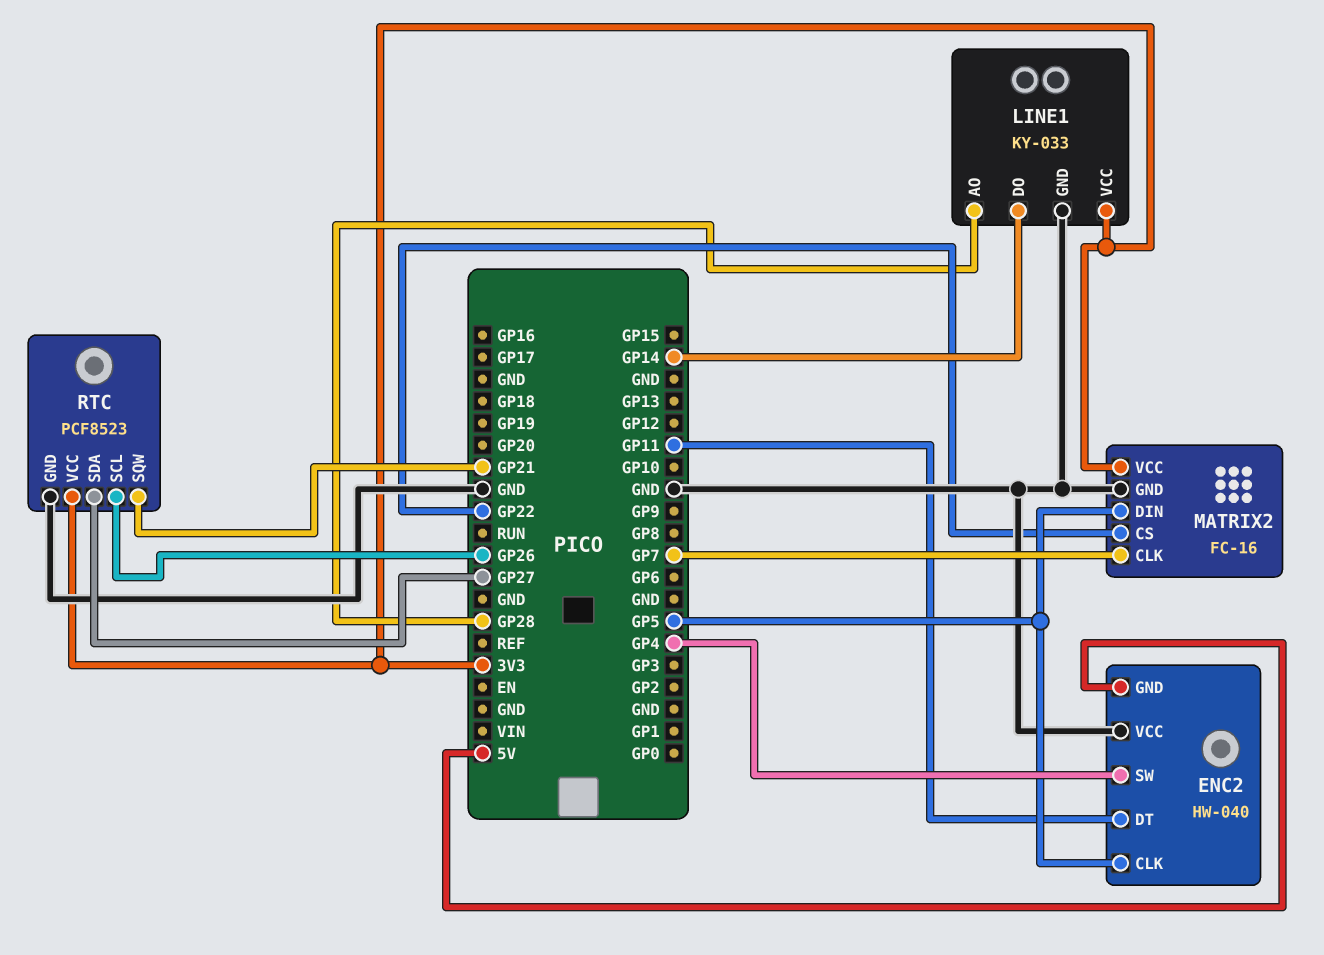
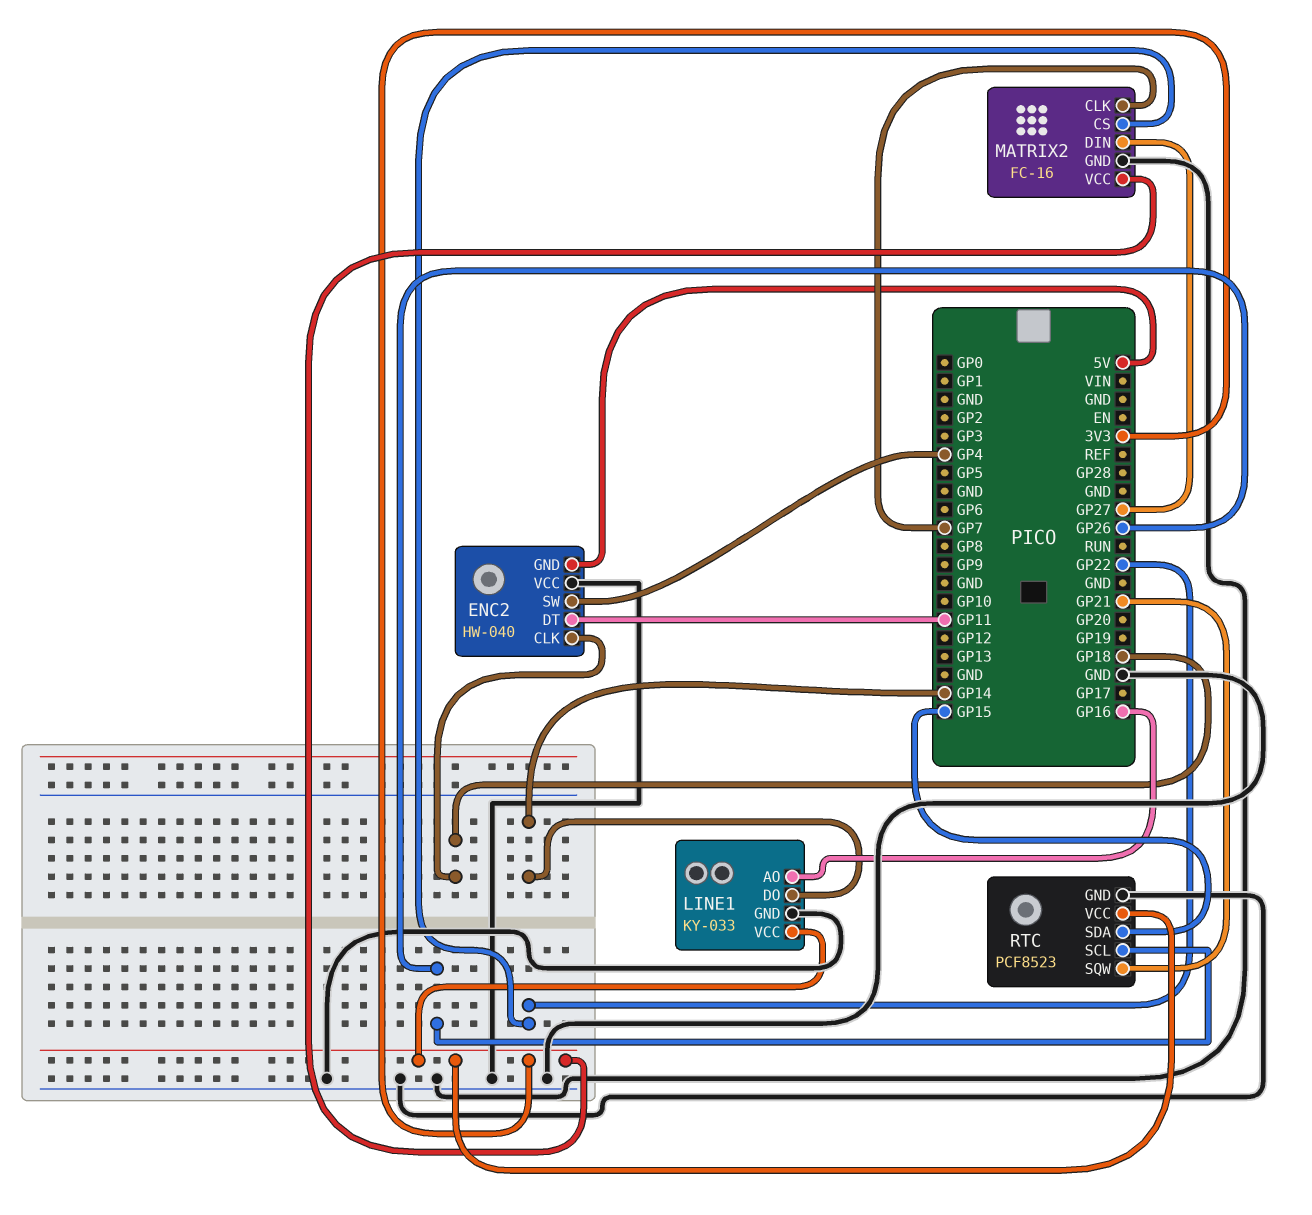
ENC2 pin CLK: GP5 -> GP18
LINE1 pin AO: GP28 -> GP16
MATRIX2 pin DIN: GP5 -> GP27
RTC pin SDA: GP27 -> GP15

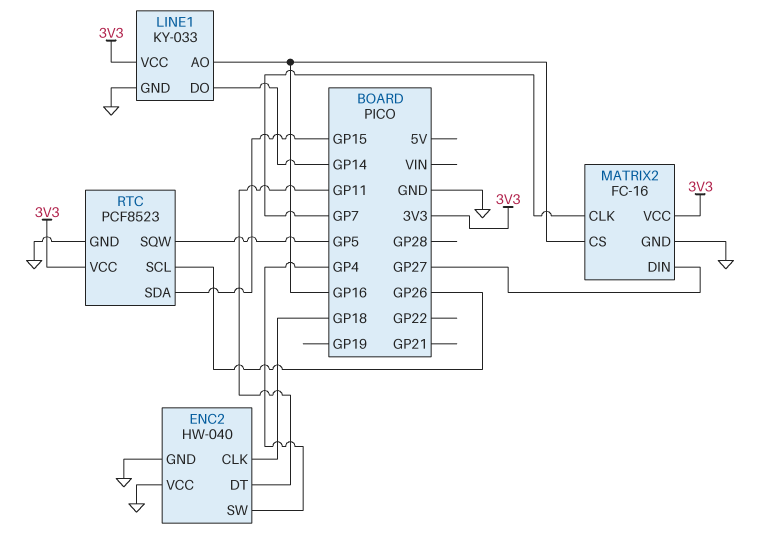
ENC2 pin GND: 5V -> GND
MATRIX2 pin CS: GP22 -> GP16
RTC pin SQW: GP21 -> GP5

